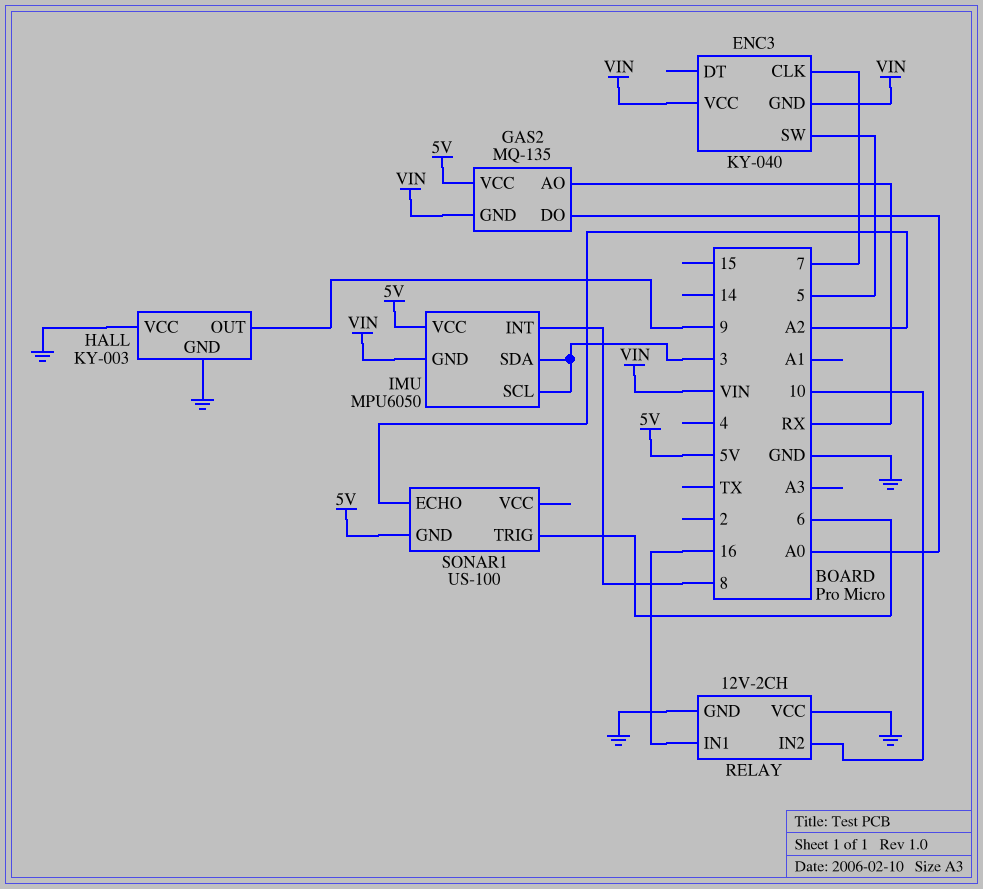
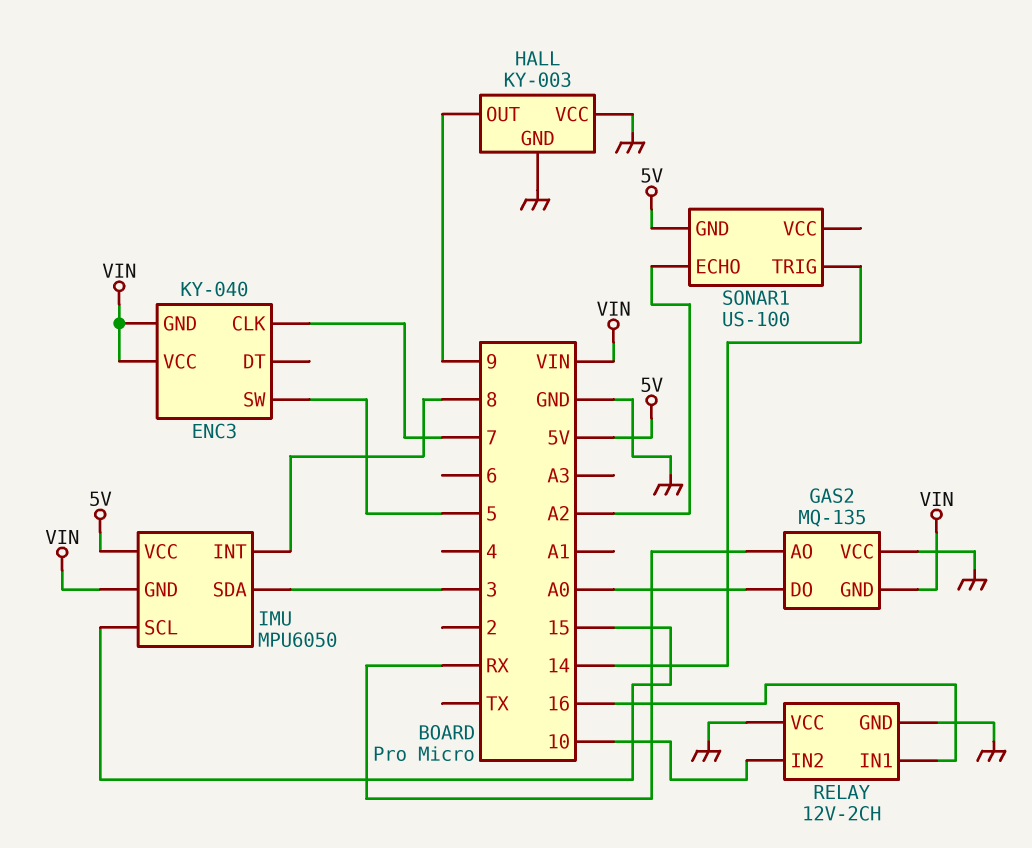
GAS2 pin VCC: 5V -> GND
IMU pin SCL: 3 -> 15
SONAR1 pin TRIG: 6 -> 14

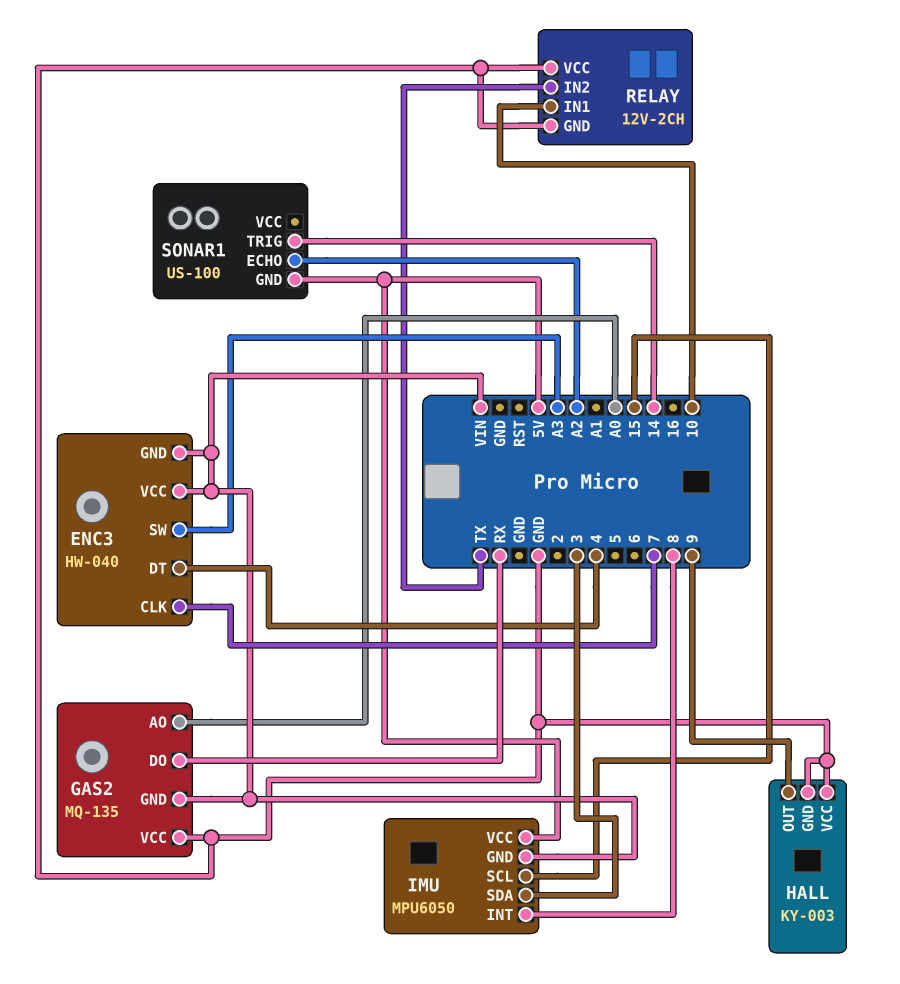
ENC3: KY-040 -> HW-040
ENC3 pin DT: none -> 4
ENC3 pin SW: 5 -> A3
GAS2 pin AO: RX -> A0
GAS2 pin DO: A0 -> RX
RELAY pin IN1: 16 -> 10
RELAY pin IN2: 10 -> TX

